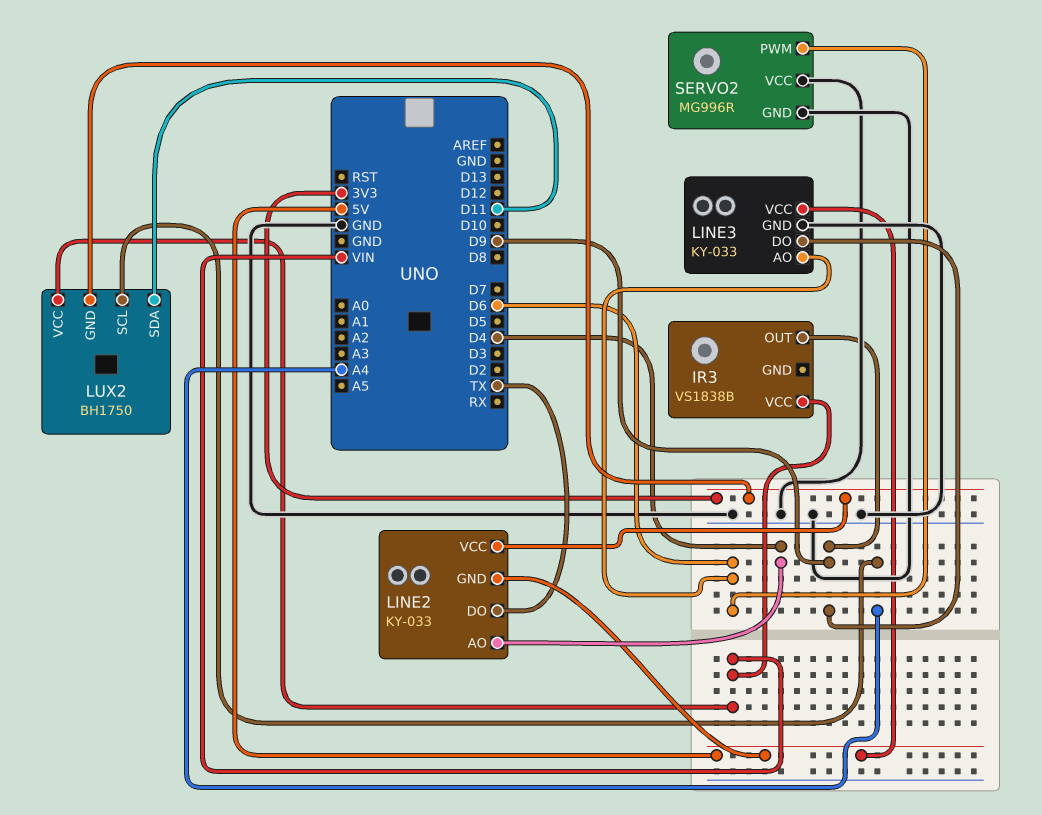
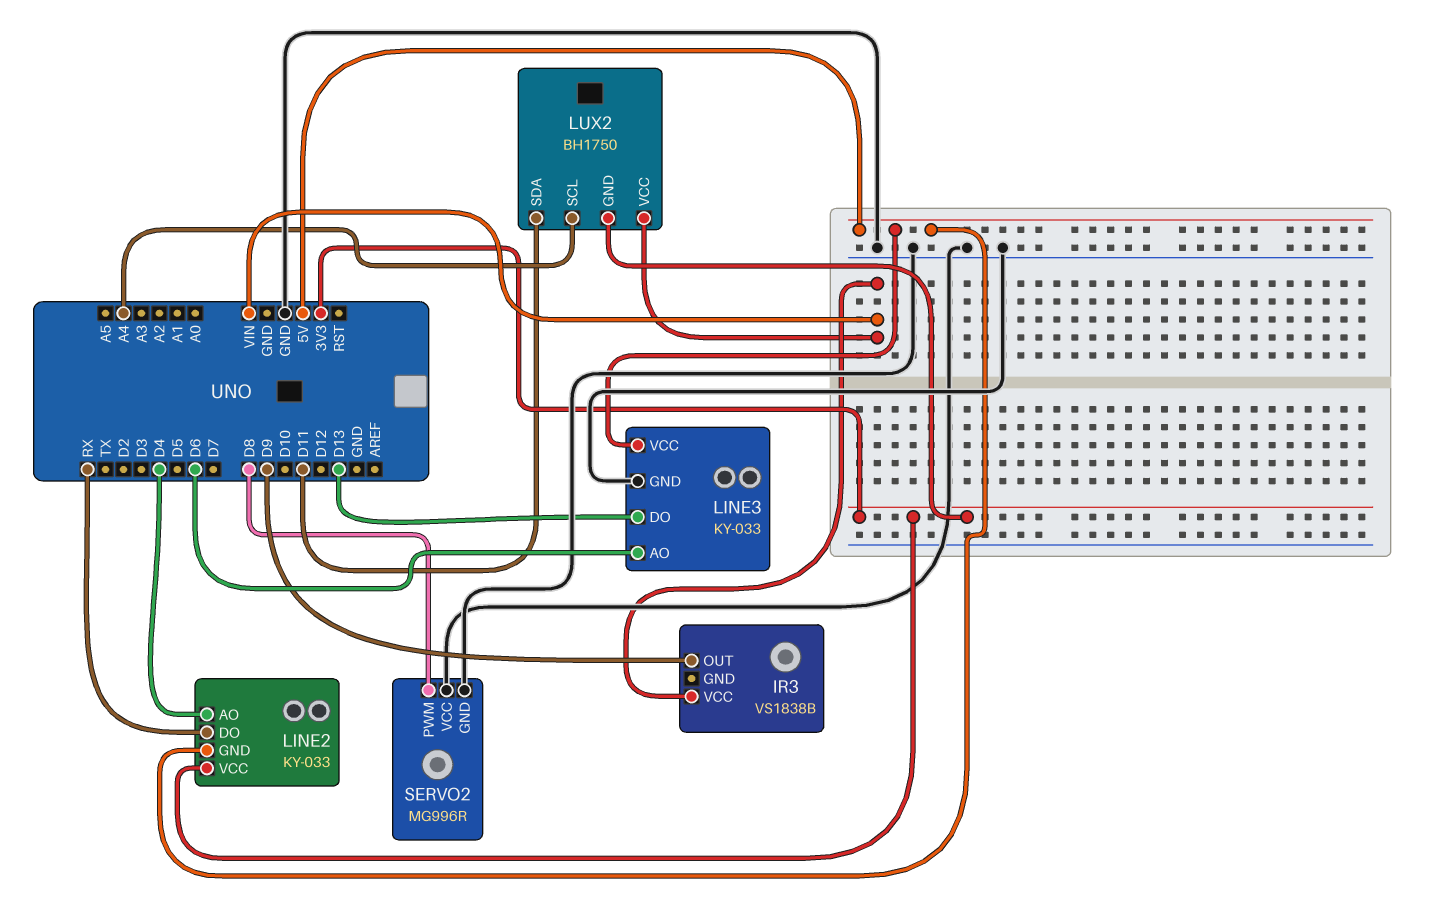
LINE2 pin DO: TX -> RX
LINE3 pin DO: D9 -> D13
SERVO2 pin PWM: D6 -> D8

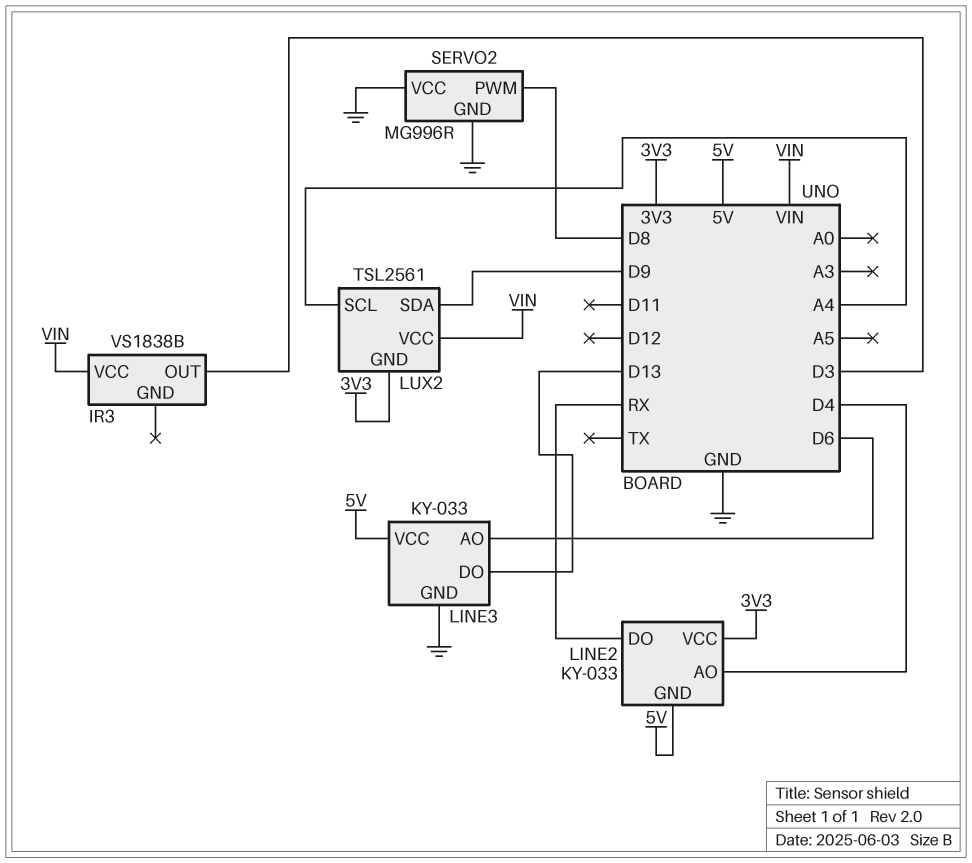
IR3 pin OUT: D9 -> D3
LUX2: BH1750 -> TSL2561
LUX2 pin SDA: D11 -> D9

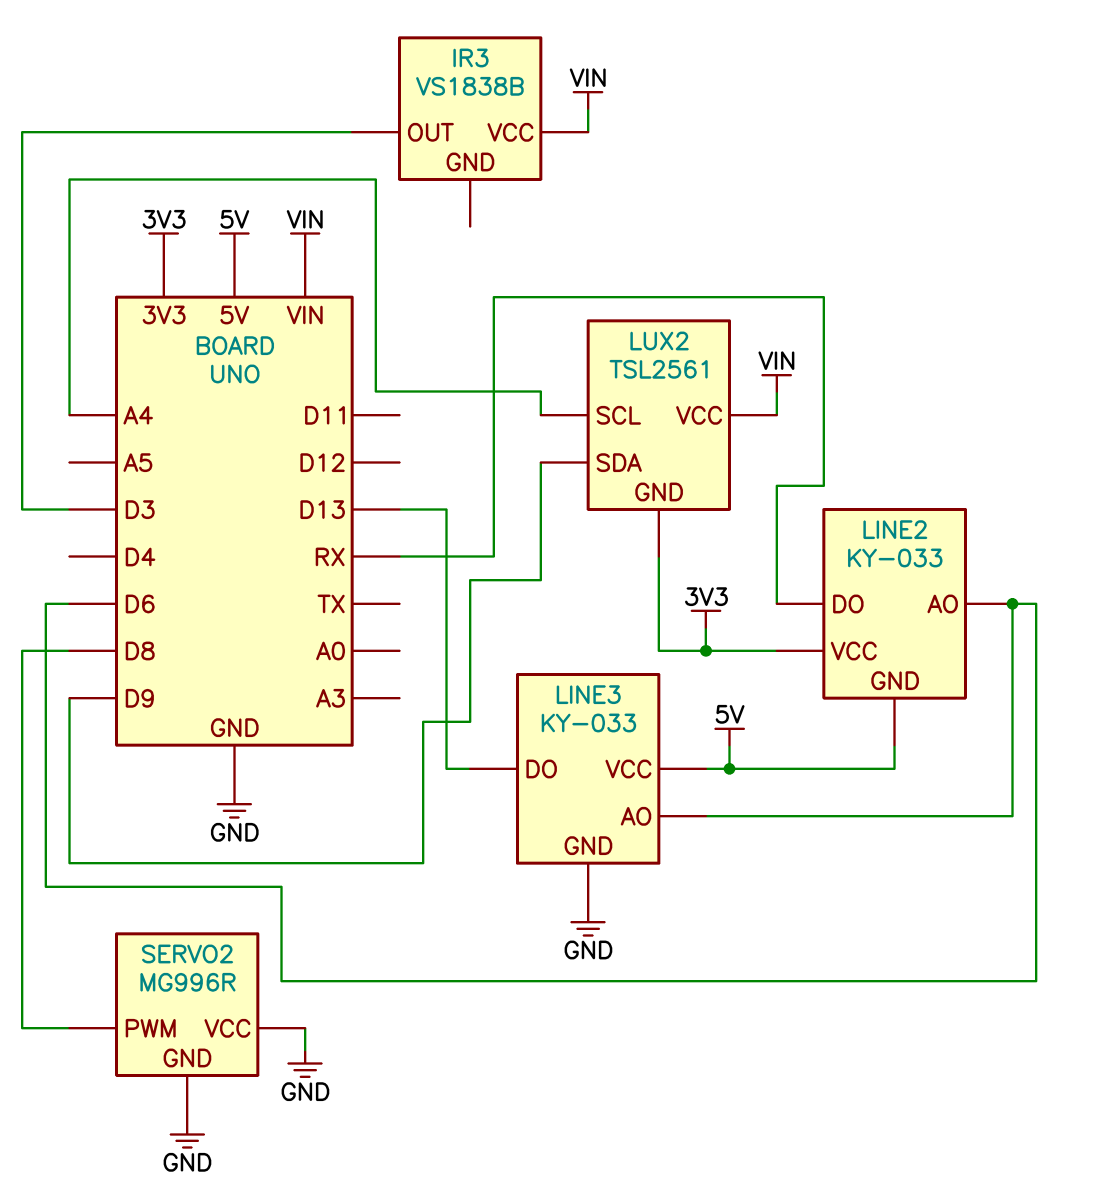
LINE2 pin AO: D4 -> D6

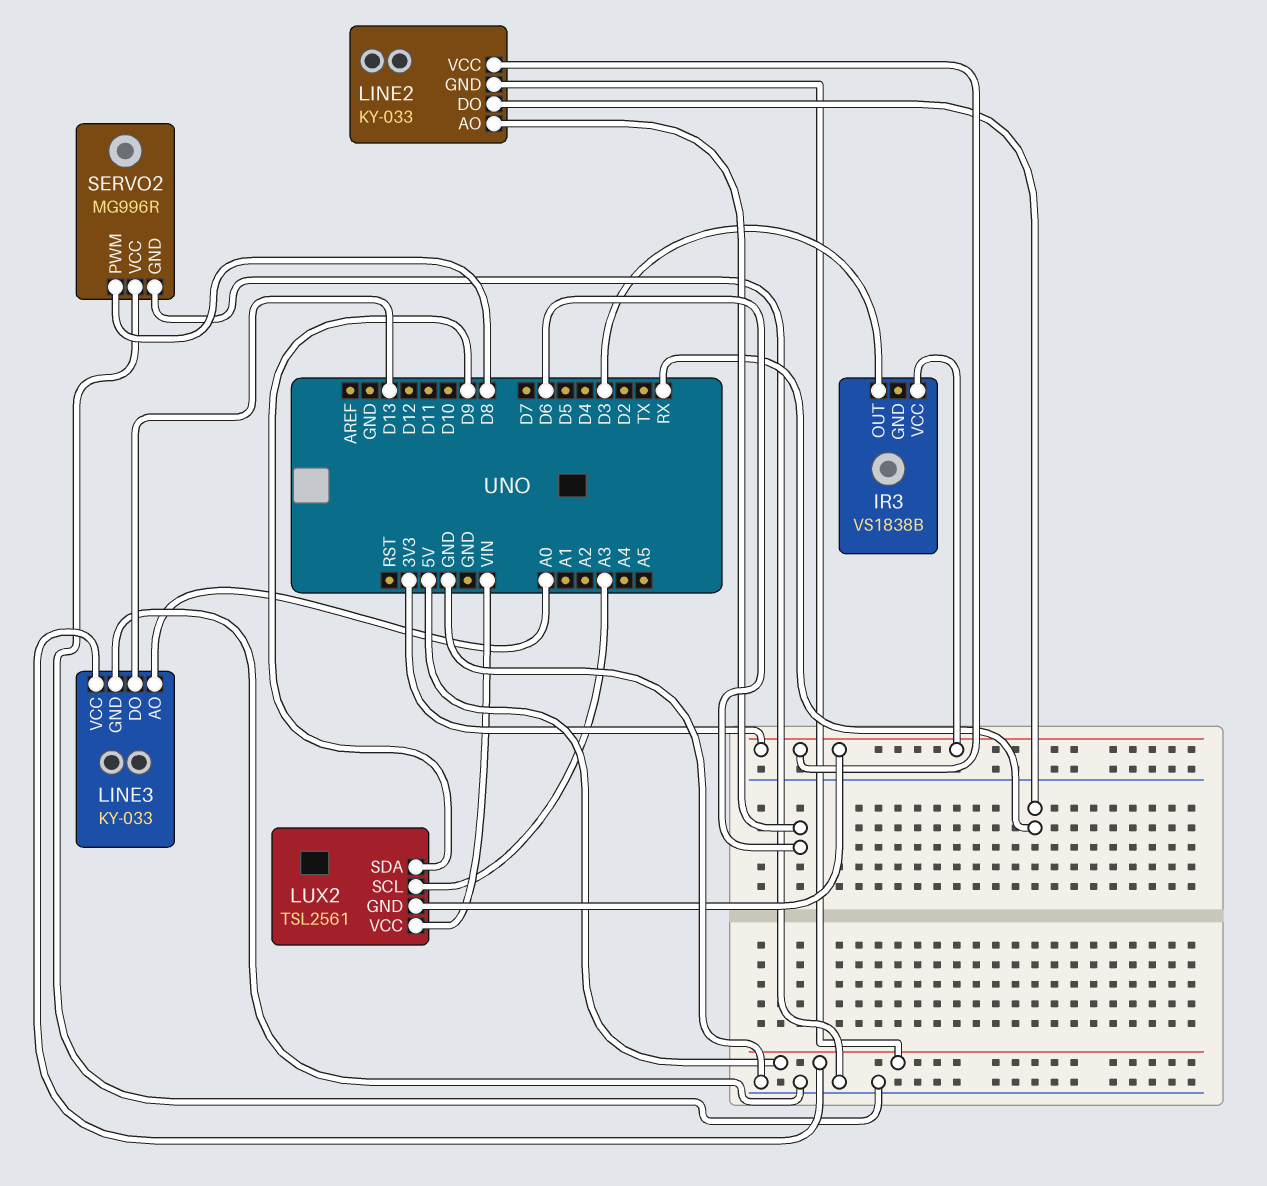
IR3 pin VCC: VIN -> 3V3
LINE3 pin AO: D6 -> A0
LUX2 pin SCL: A4 -> A3

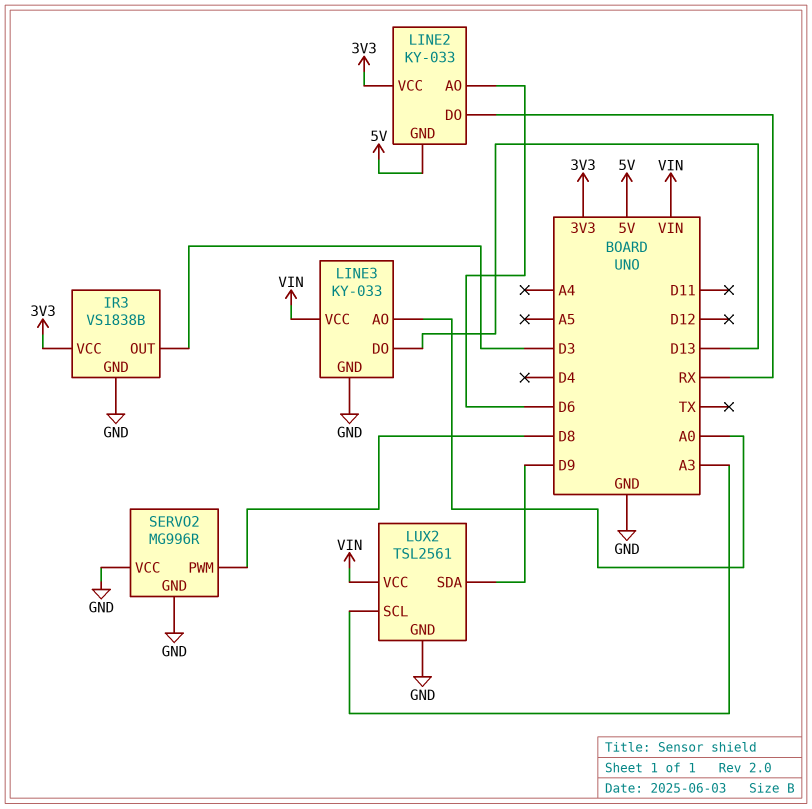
IR3 pin GND: none -> GND
LINE3 pin VCC: 5V -> VIN
LUX2 pin GND: 3V3 -> GND

